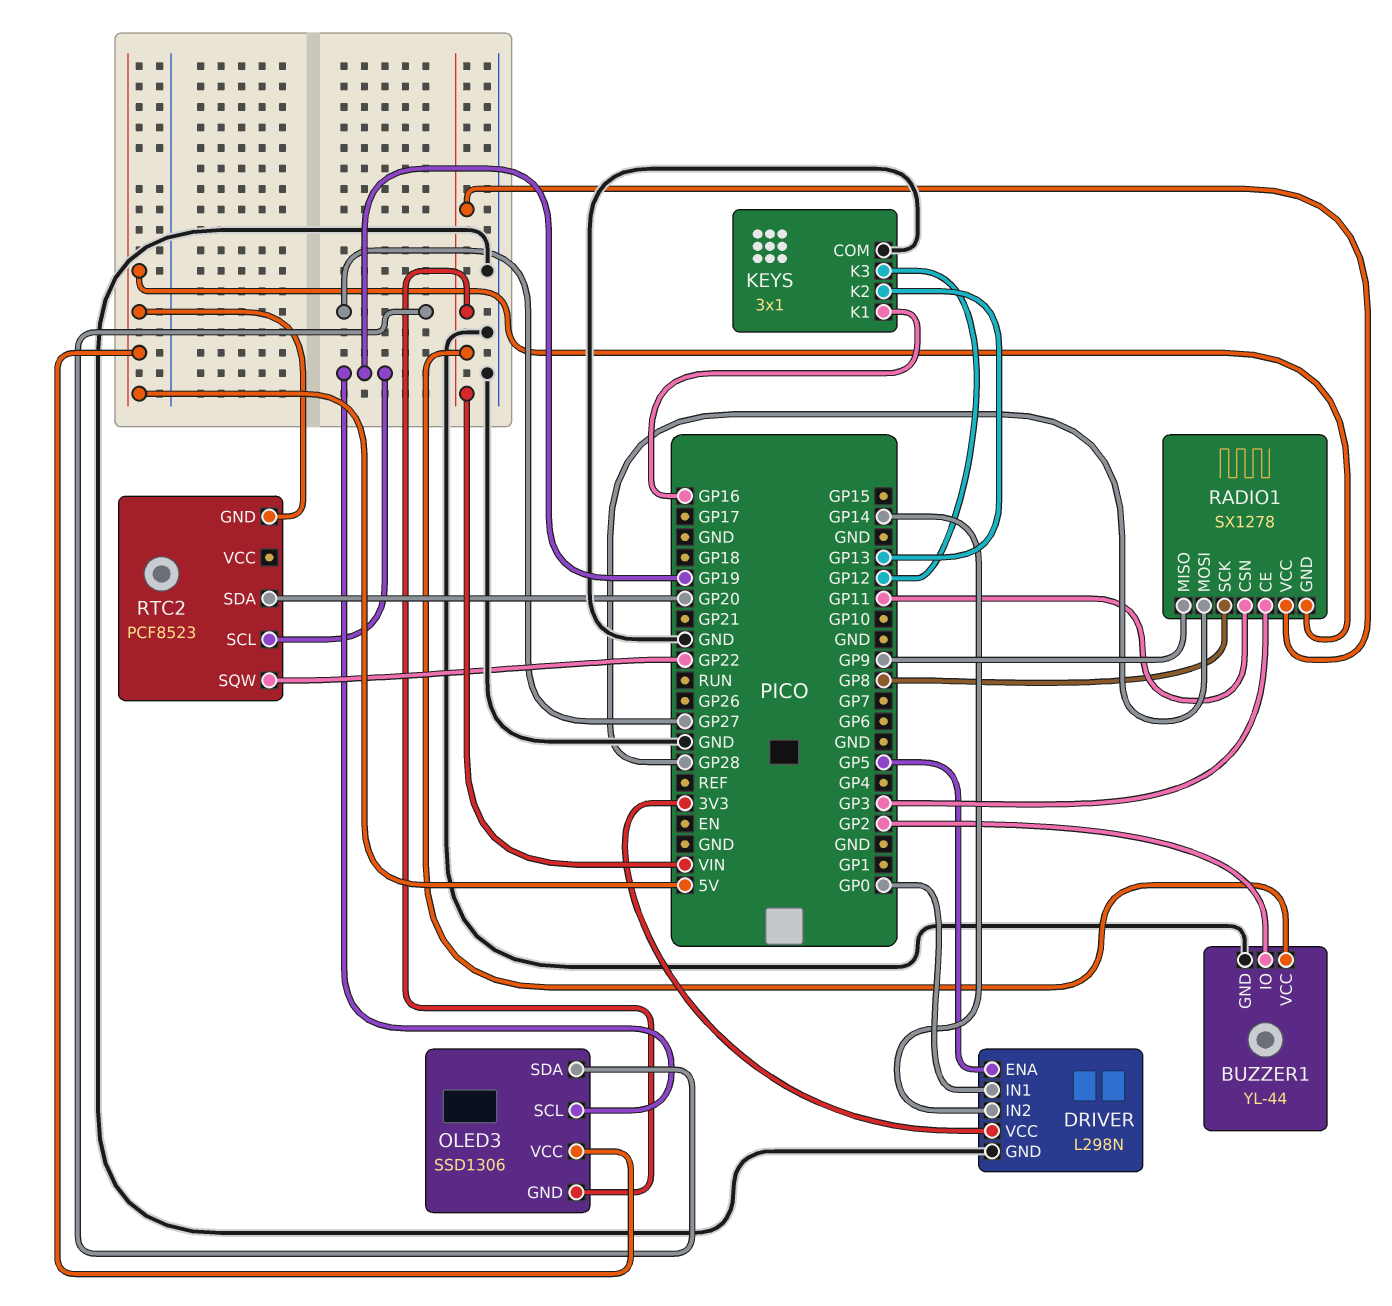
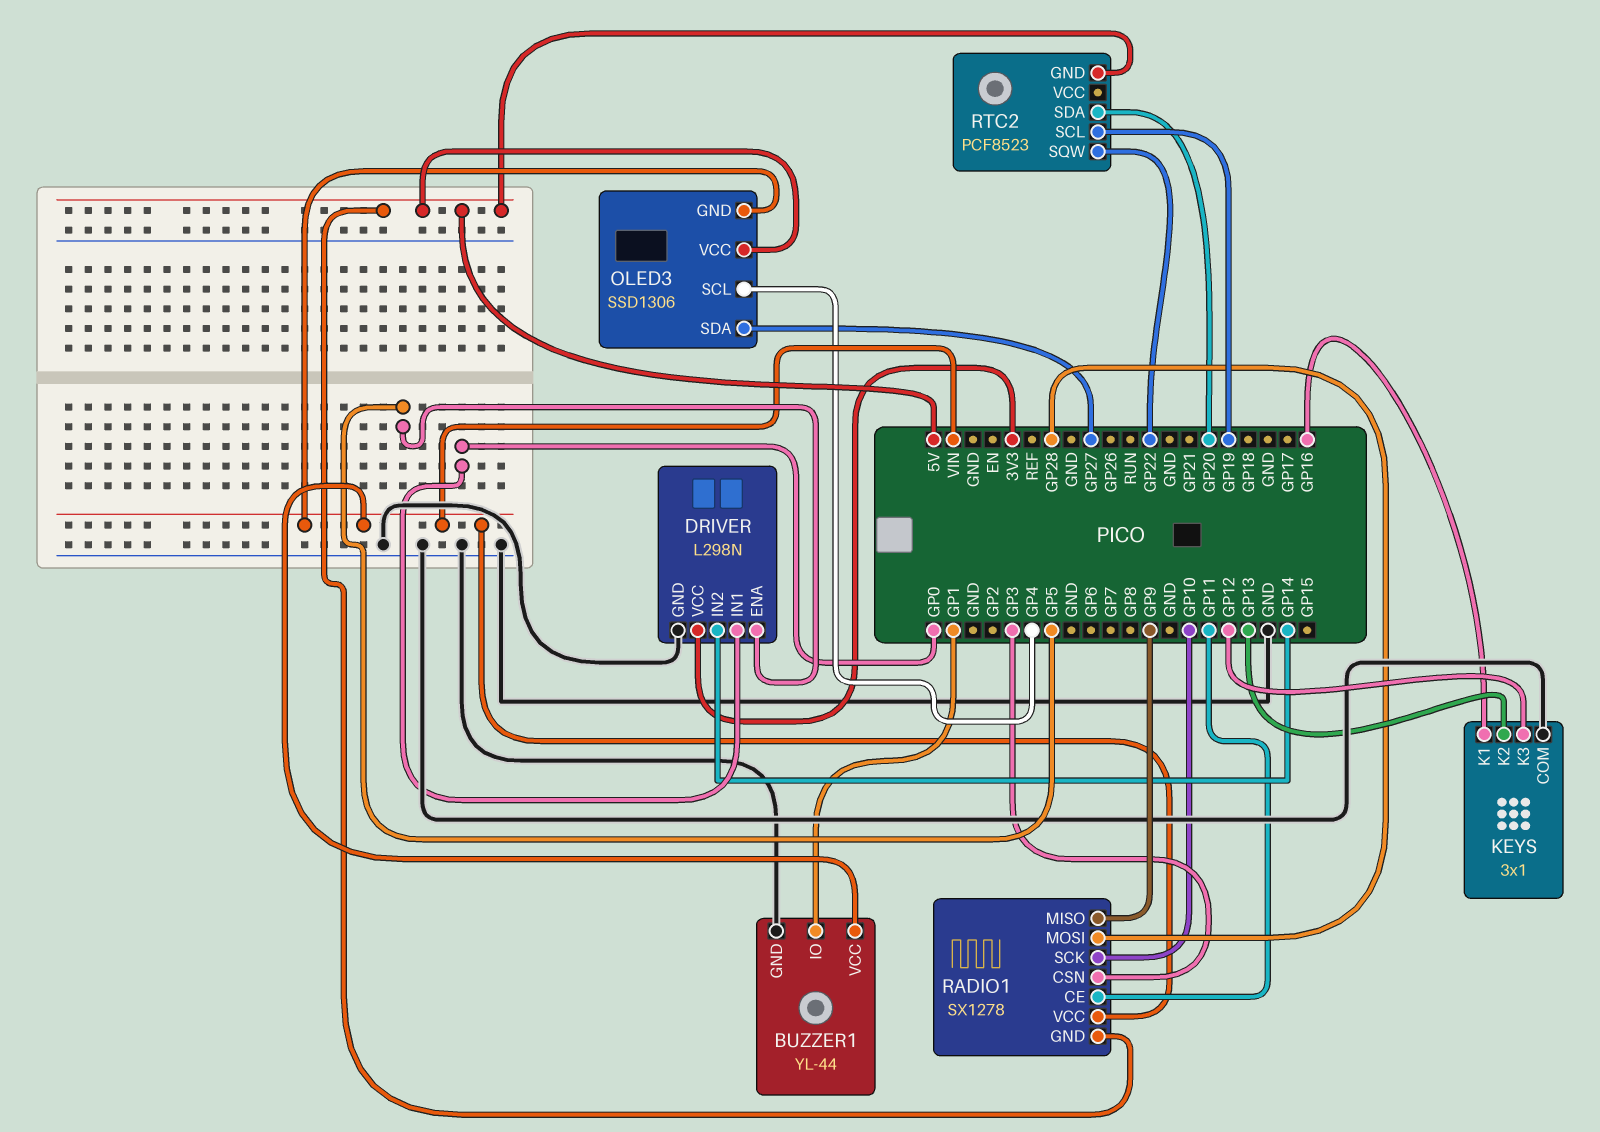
BUZZER1 pin IO: GP2 -> GP1
OLED3 pin SCL: GP19 -> GP4
RADIO1 pin CE: GP3 -> GP11
RADIO1 pin CSN: GP11 -> GP3
RADIO1 pin SCK: GP8 -> GP10

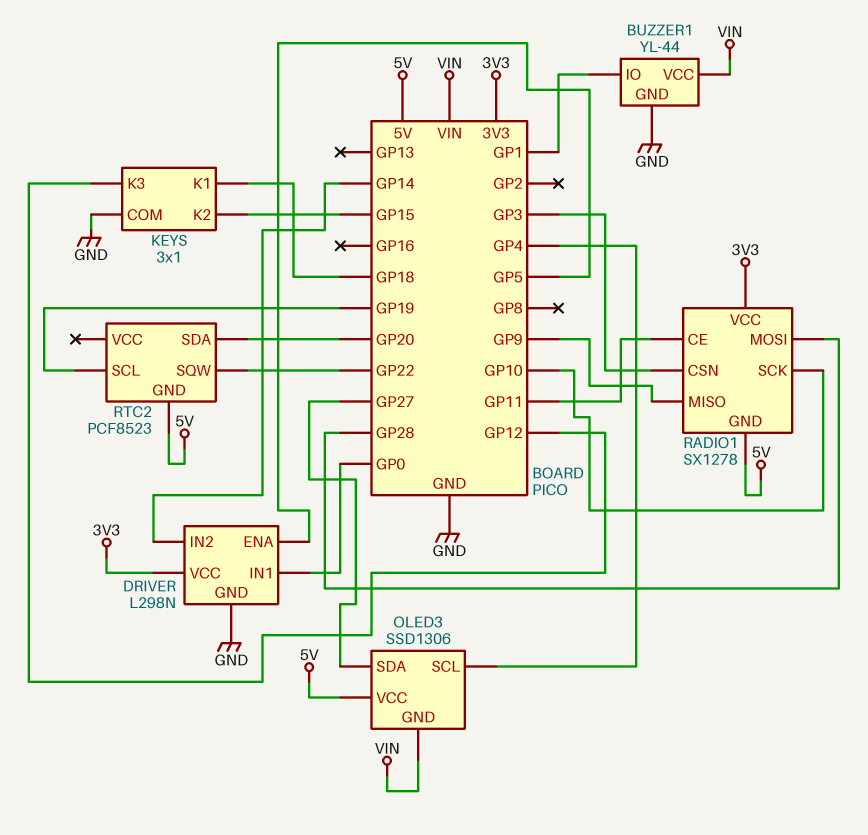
KEYS pin K1: GP16 -> GP18
KEYS pin K2: GP13 -> GP15
RADIO1 pin VCC: VIN -> 3V3

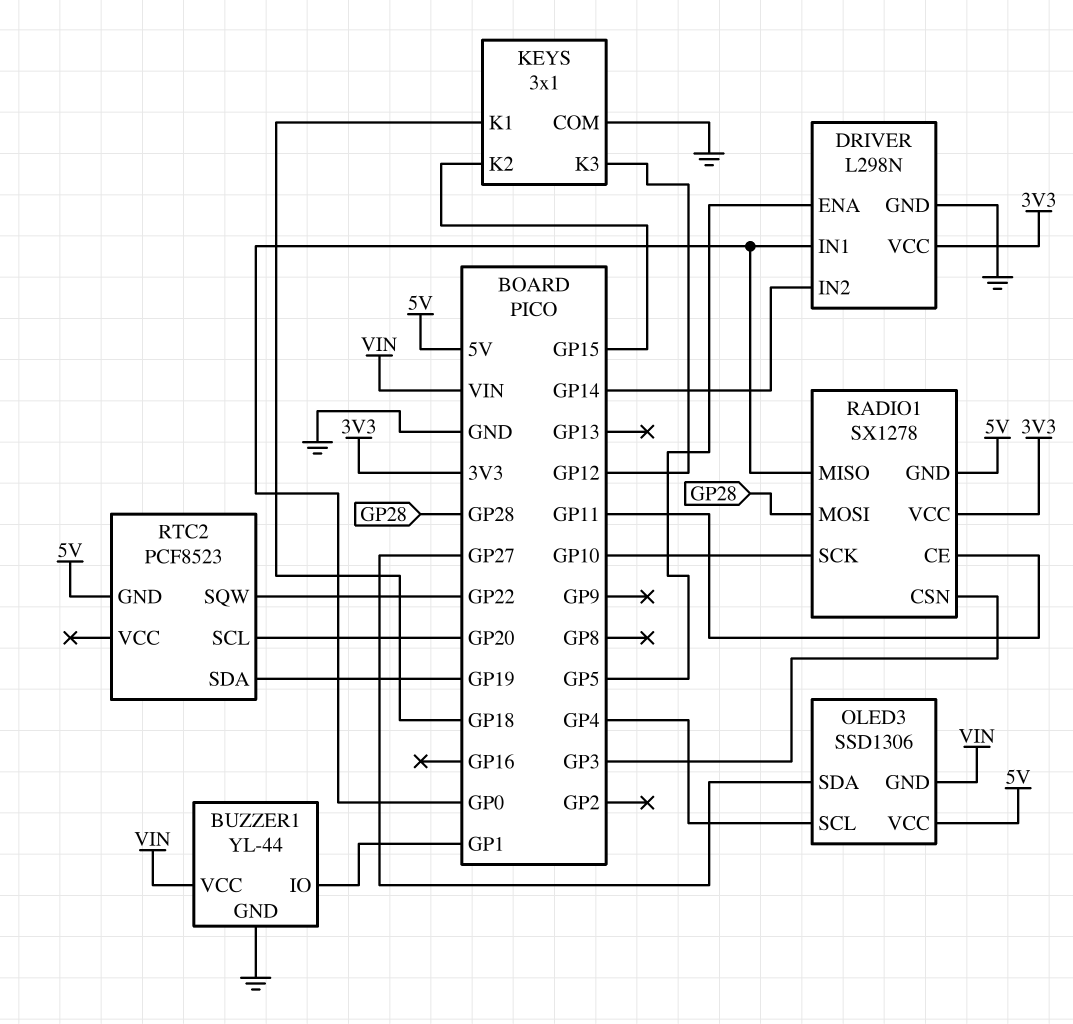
RADIO1 pin MISO: GP9 -> GP0
RTC2 pin SCL: GP19 -> GP20
RTC2 pin SDA: GP20 -> GP19

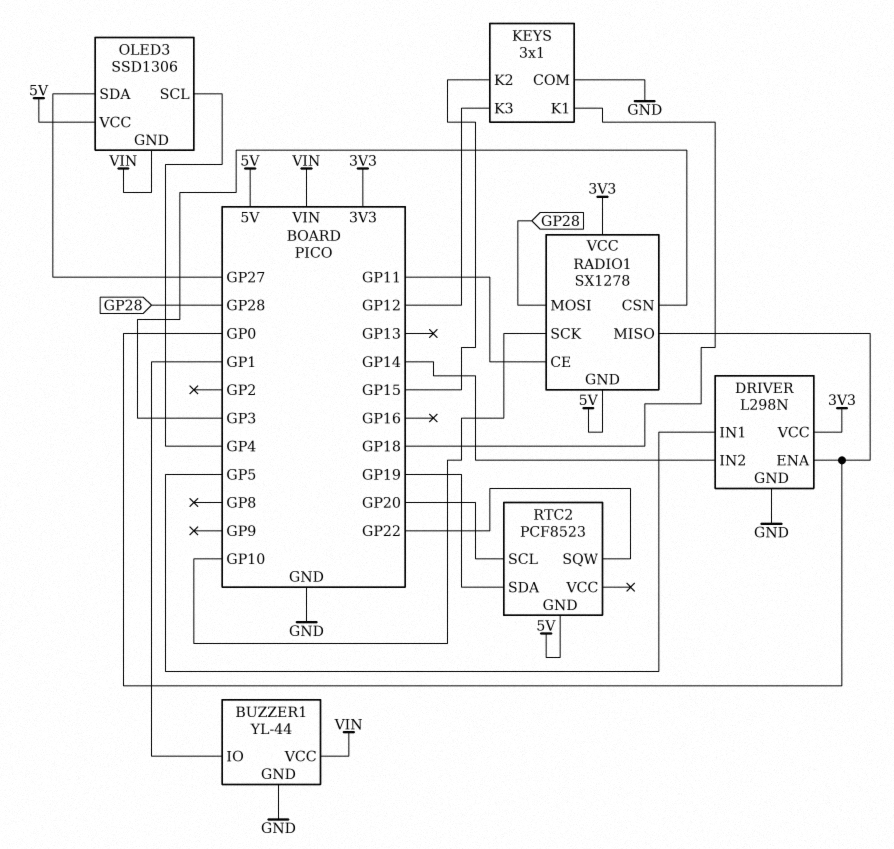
DRIVER pin ENA: GP5 -> GP0
DRIVER pin IN1: GP0 -> GP5

